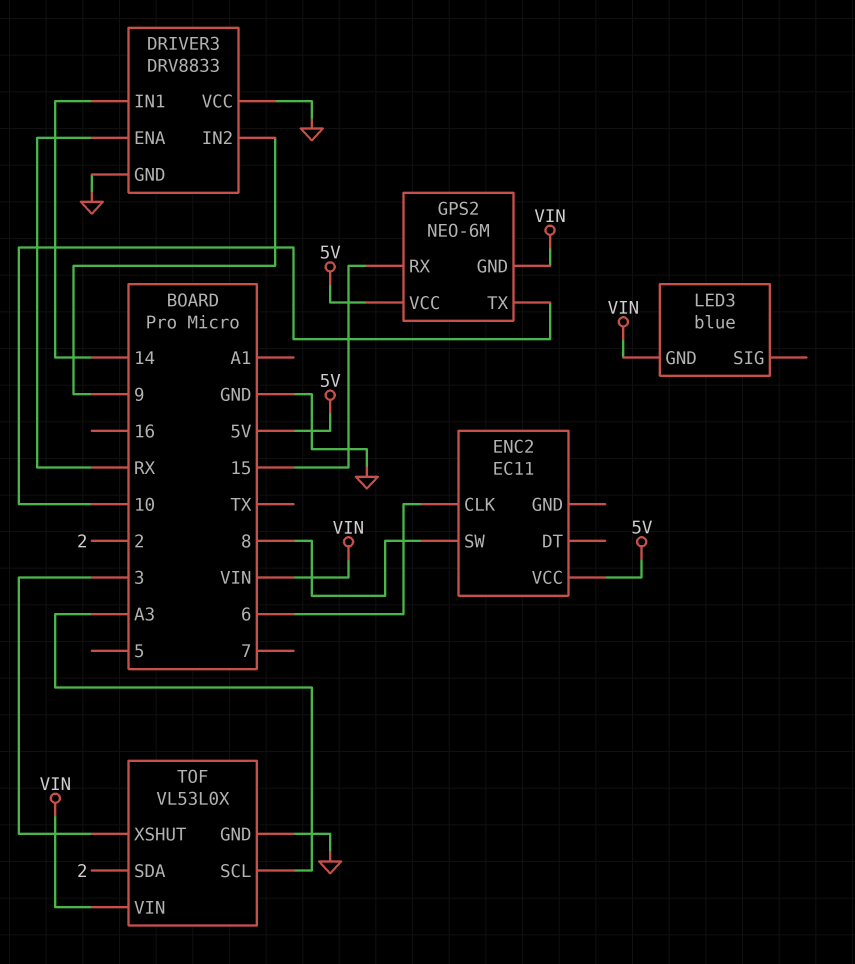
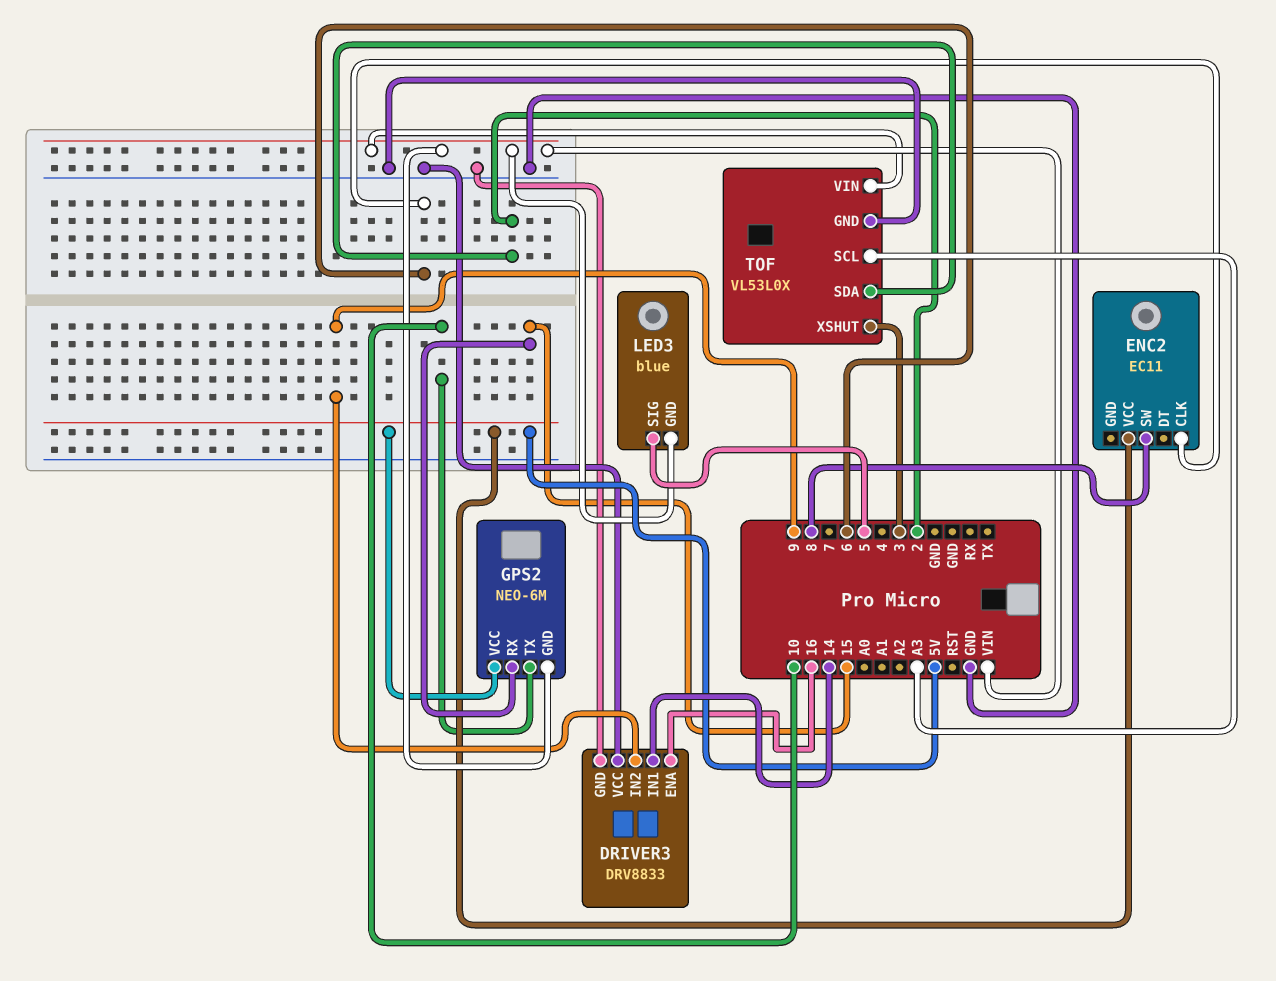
DRIVER3 pin ENA: RX -> 16
LED3 pin SIG: none -> 5

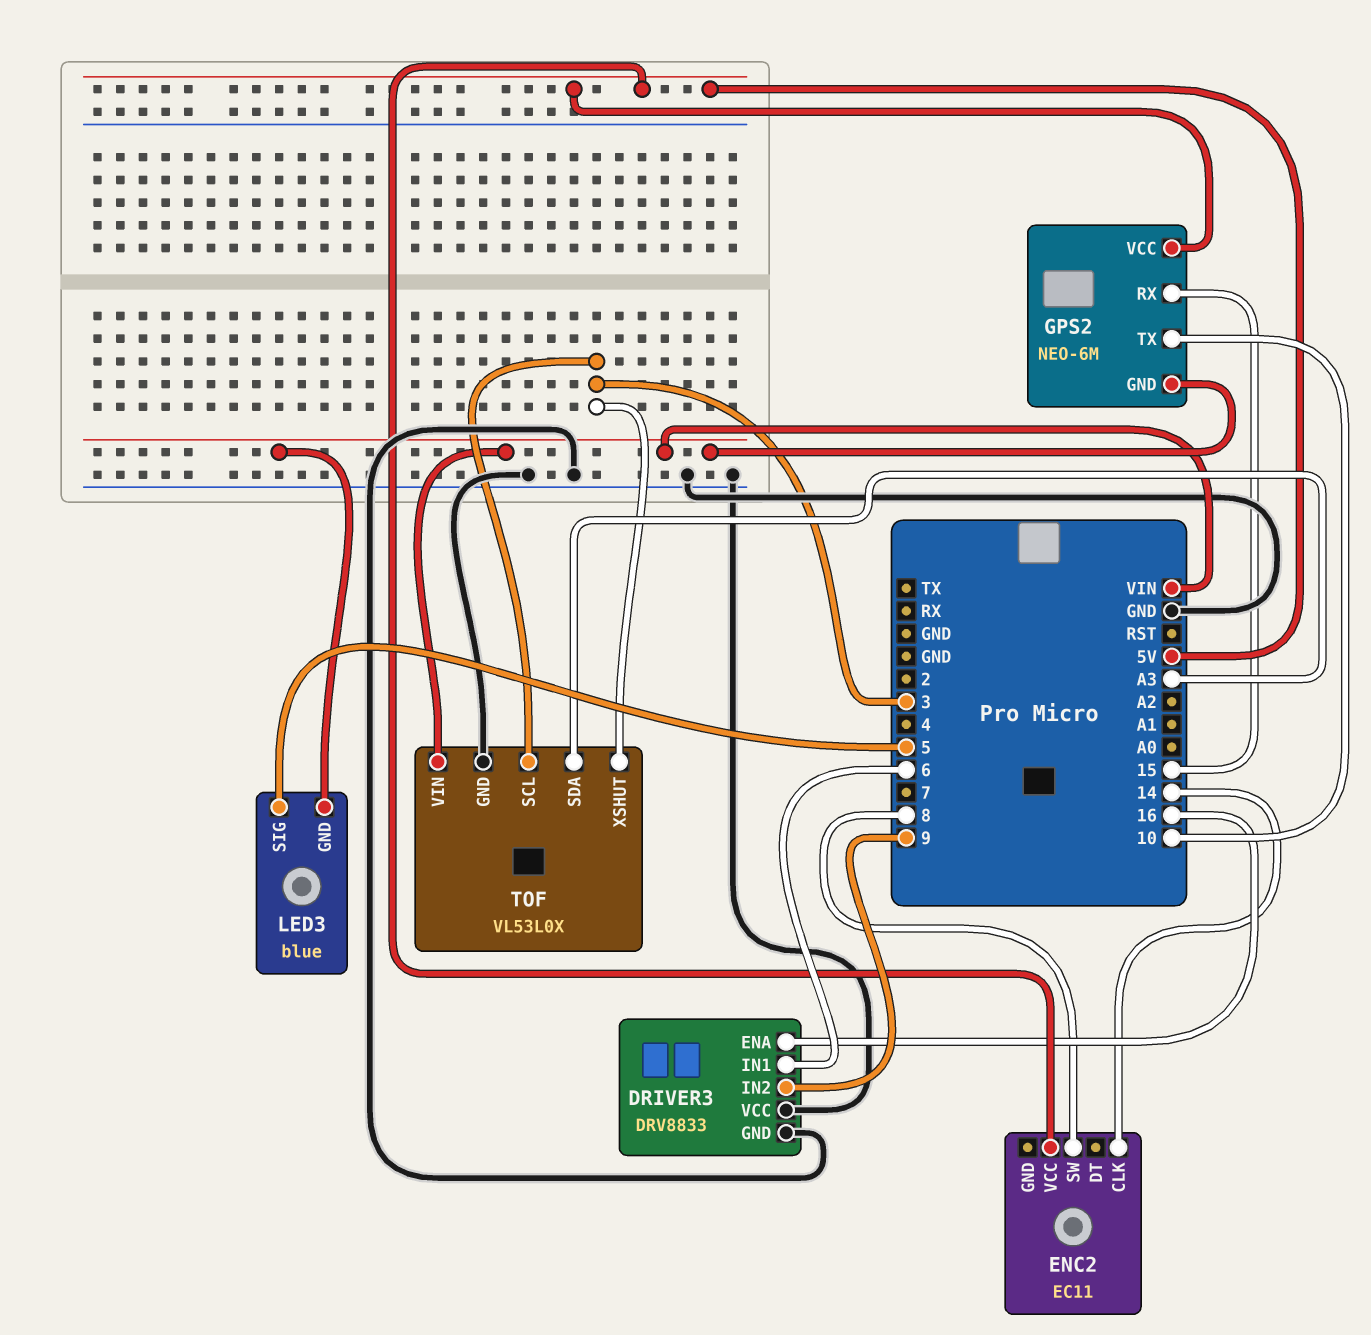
DRIVER3 pin IN1: 14 -> 6
ENC2 pin CLK: 6 -> 14
TOF pin SCL: A3 -> 3
TOF pin SDA: 2 -> A3

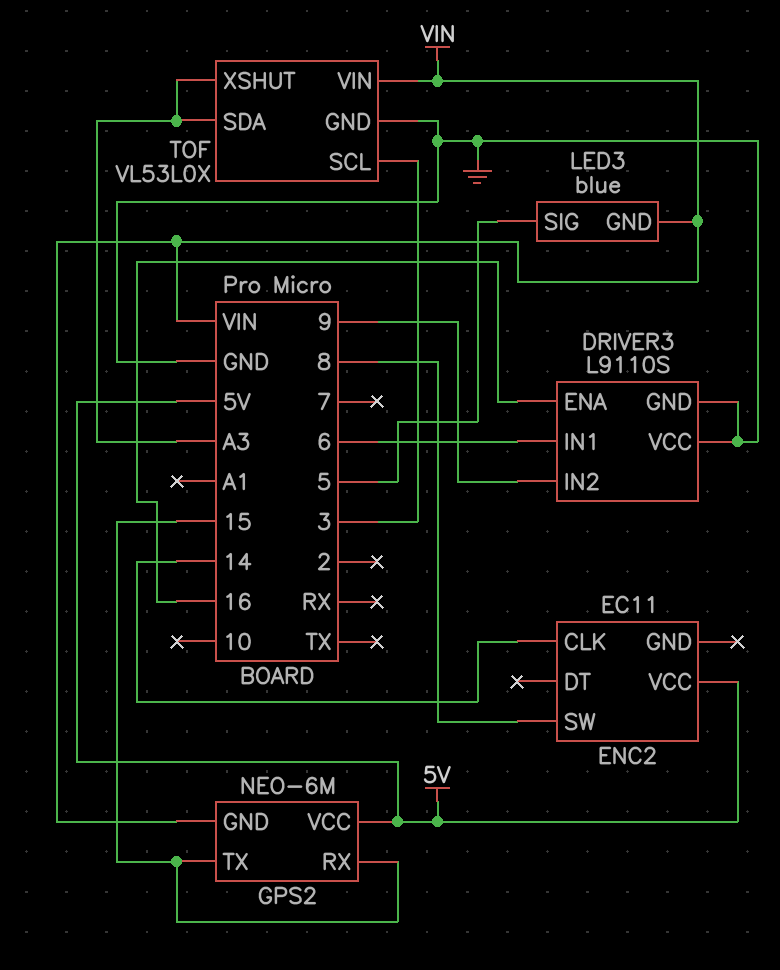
DRIVER3: DRV8833 -> L9110S
GPS2 pin TX: 10 -> 15
TOF pin XSHUT: 3 -> A3

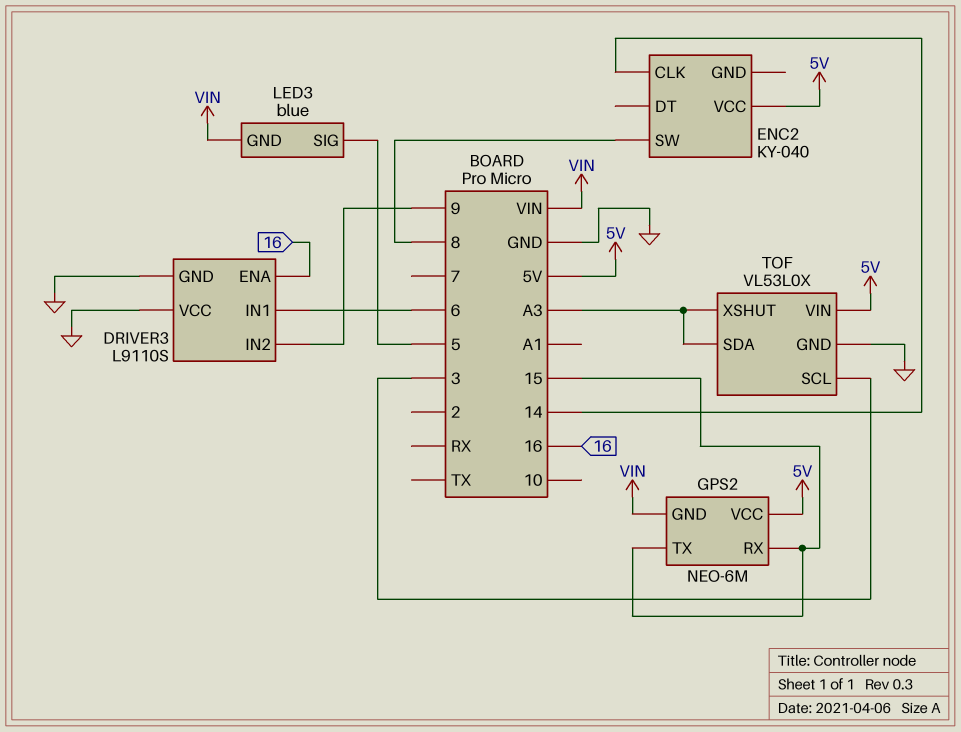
ENC2: EC11 -> KY-040
TOF pin VIN: VIN -> 5V

